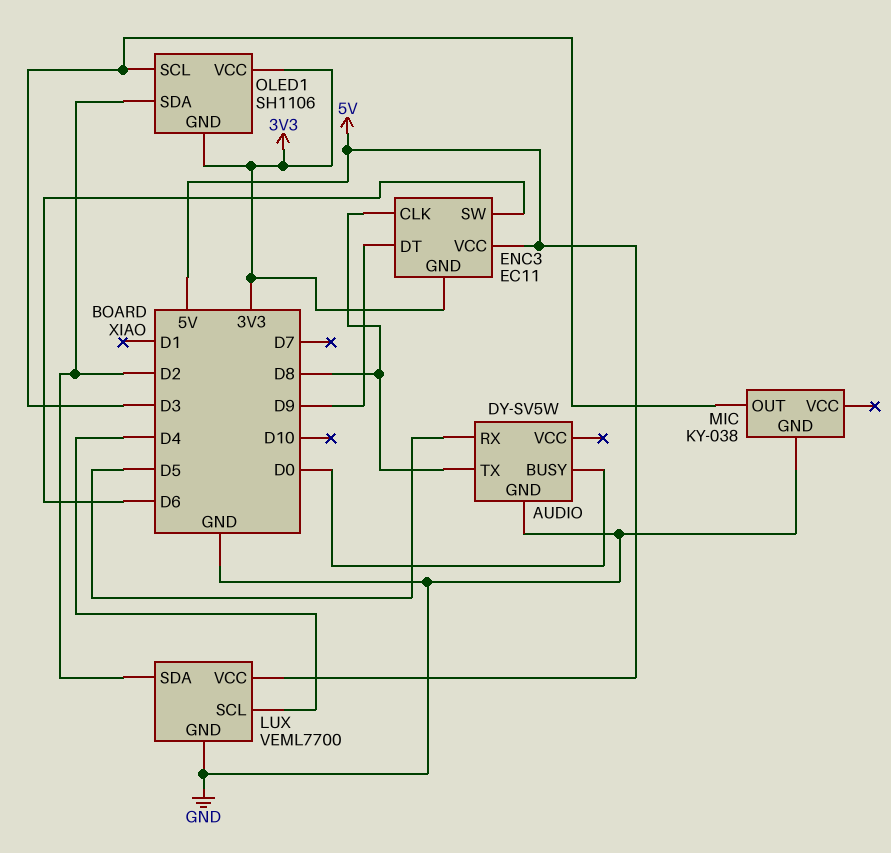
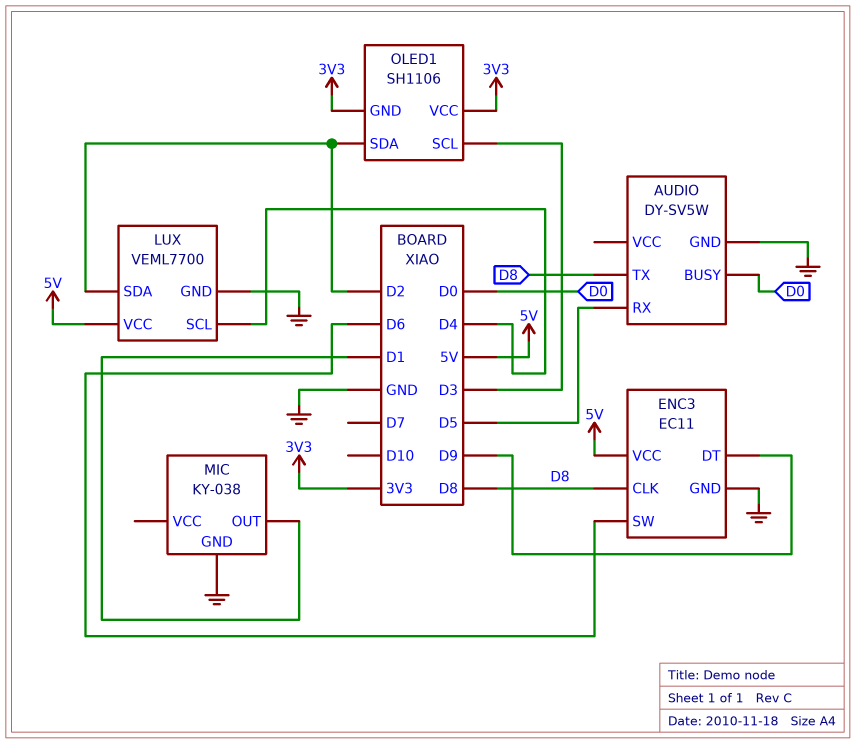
ENC3 pin GND: 3V3 -> GND
MIC pin OUT: D3 -> D1

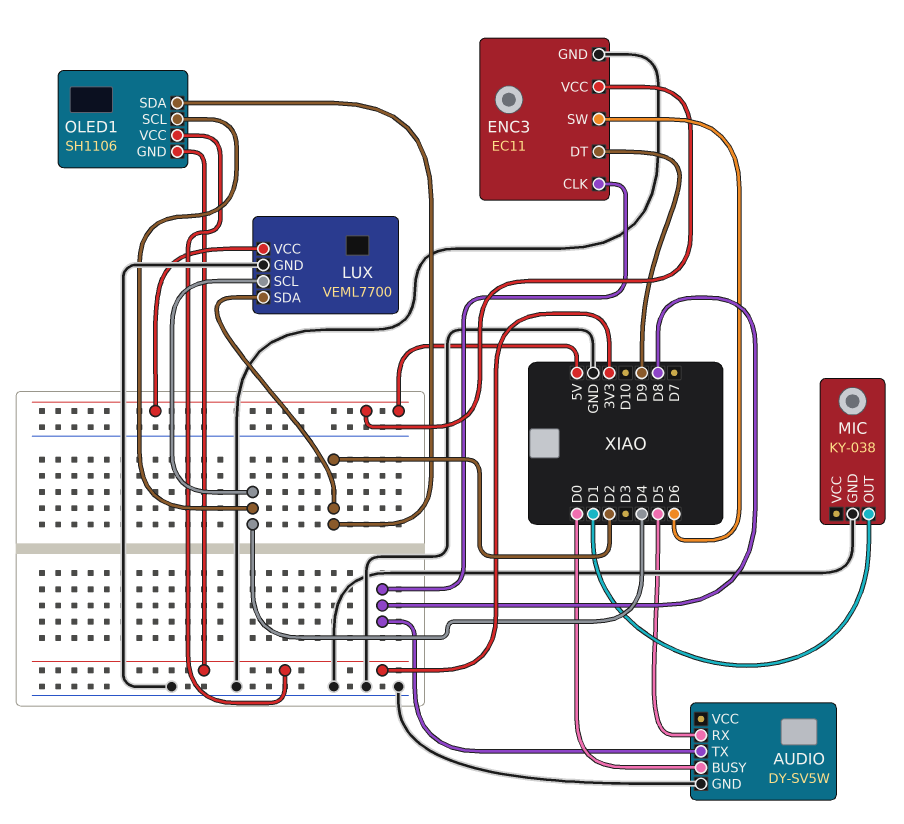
OLED1 pin SCL: D3 -> D4

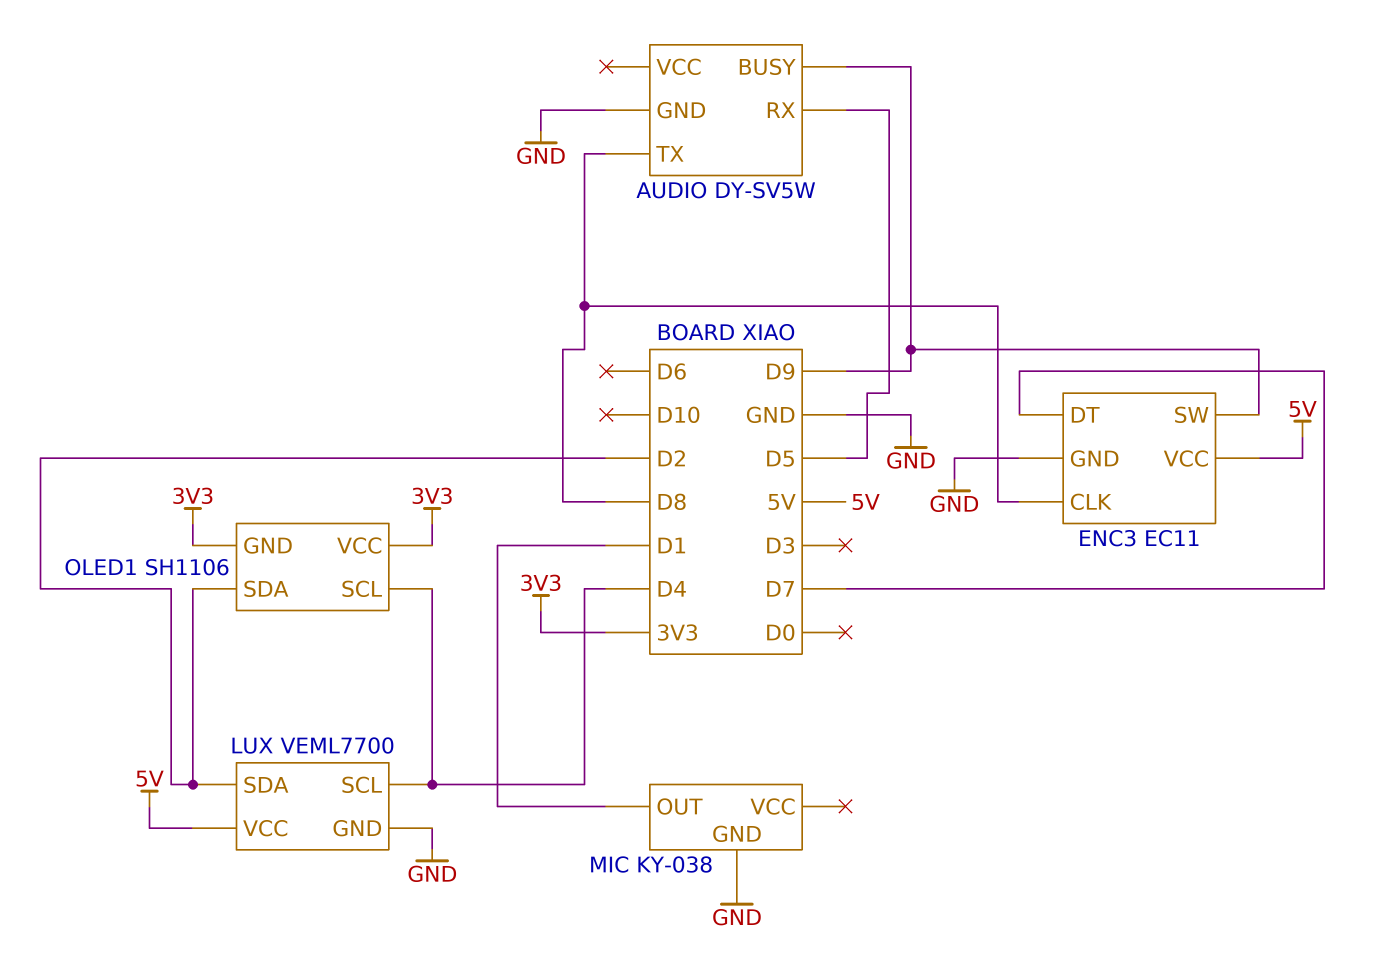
AUDIO pin BUSY: D0 -> D9
ENC3 pin DT: D9 -> D7
ENC3 pin SW: D6 -> D9

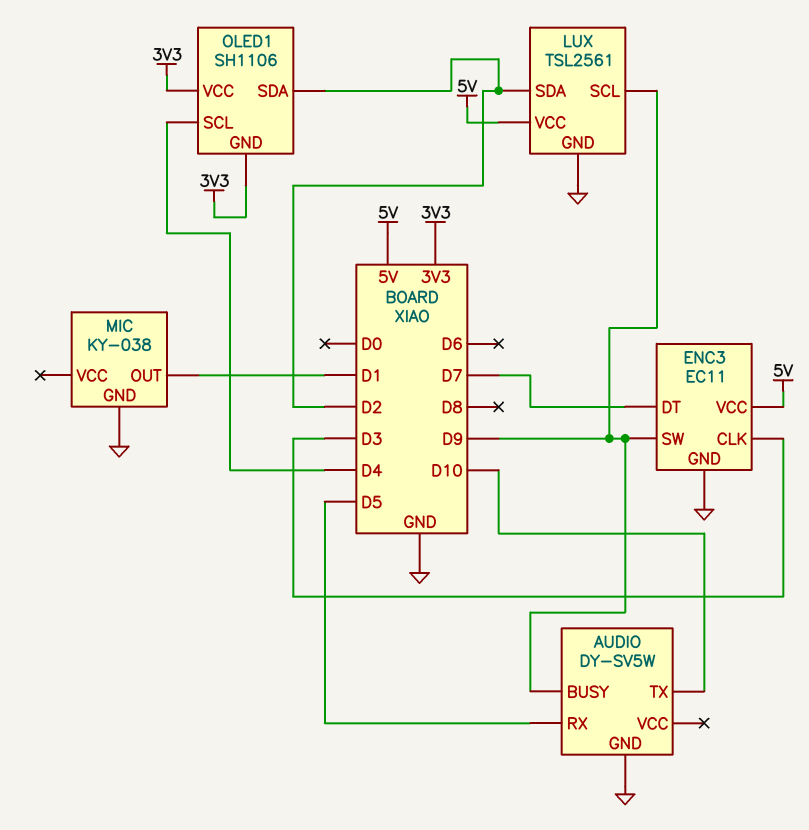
AUDIO pin TX: D8 -> D10
ENC3 pin CLK: D8 -> D3
LUX: VEML7700 -> TSL2561
LUX pin SCL: D4 -> D9

